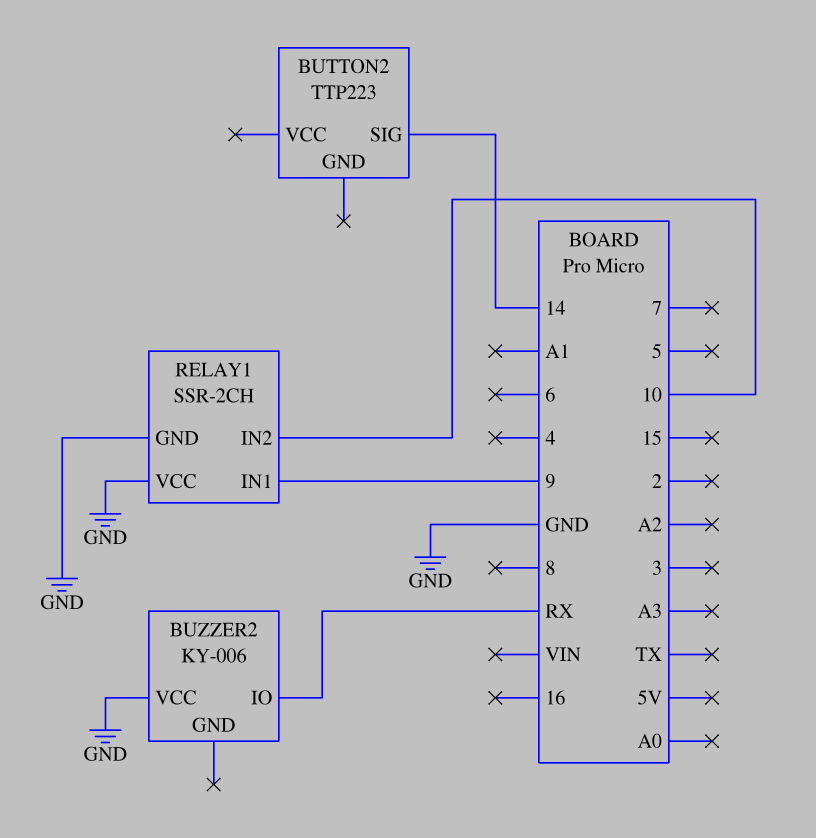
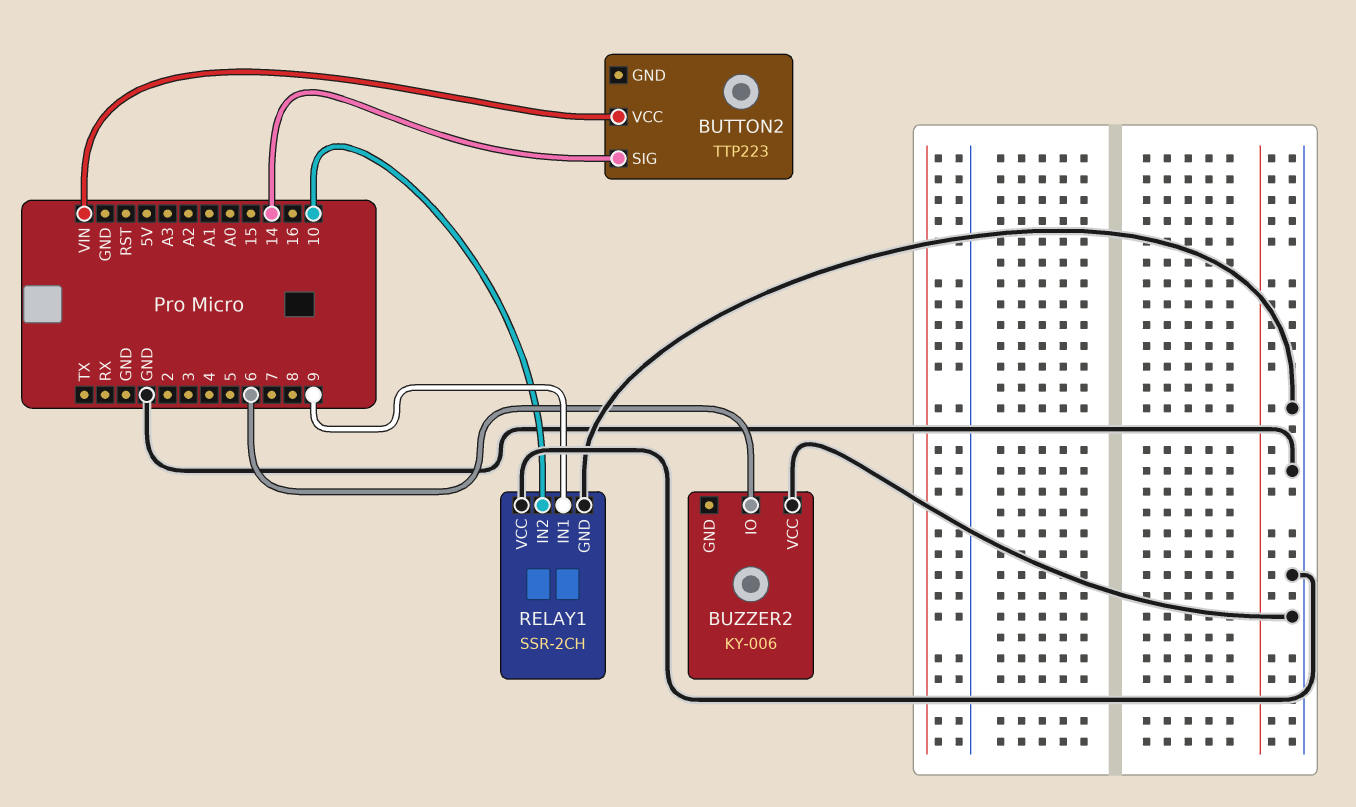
BUTTON2 pin VCC: none -> VIN
BUZZER2 pin IO: RX -> 6

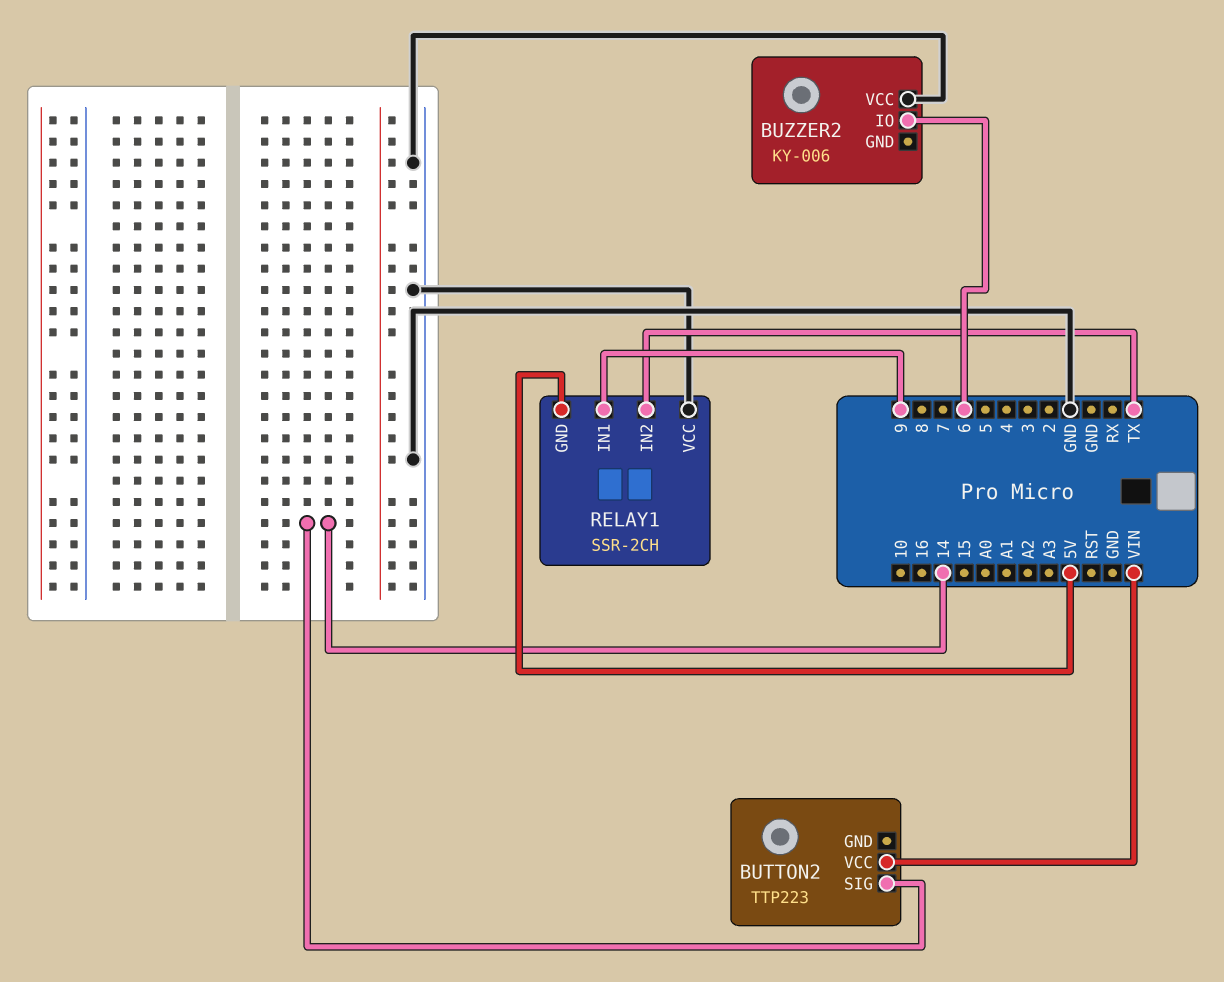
RELAY1 pin GND: GND -> 5V
RELAY1 pin IN2: 10 -> TX

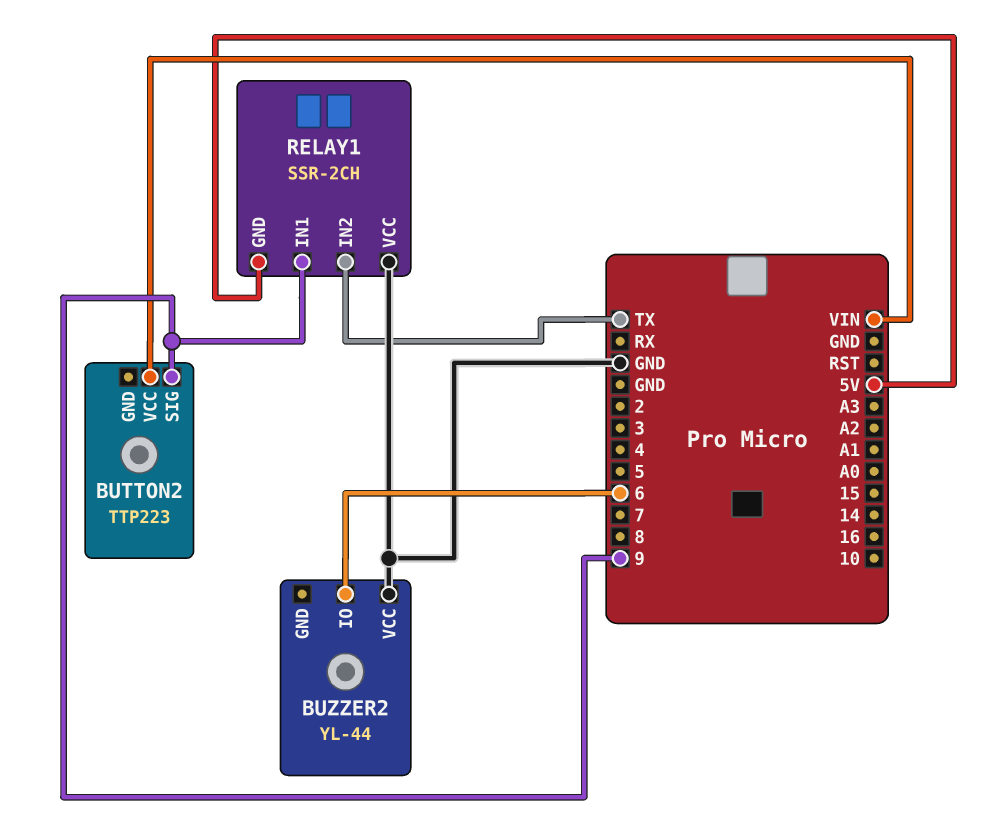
BUTTON2 pin SIG: 14 -> 9
BUZZER2: KY-006 -> YL-44

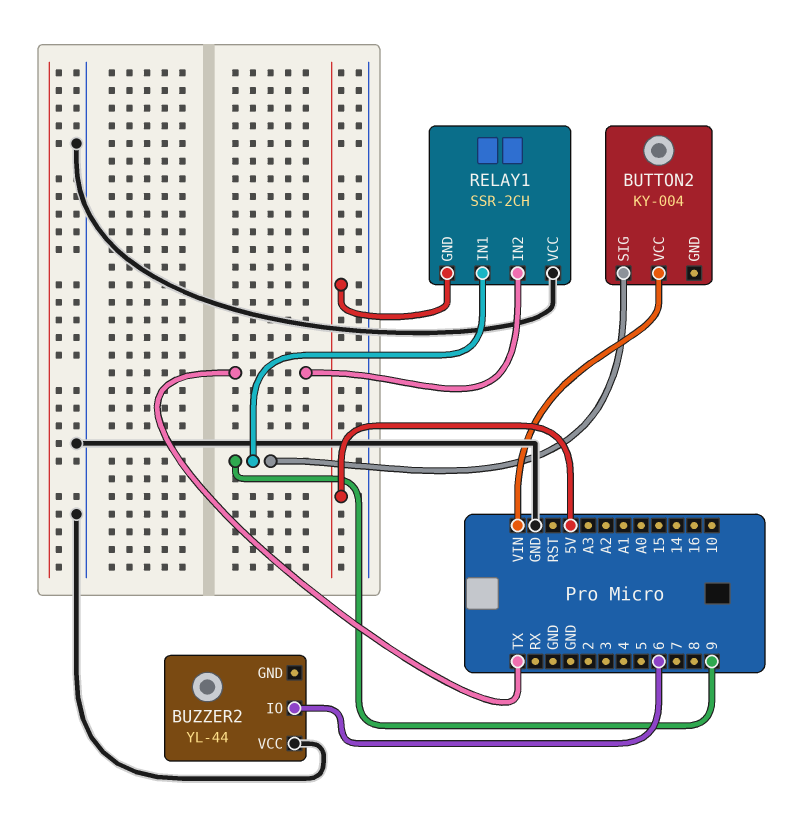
BUTTON2: TTP223 -> KY-004

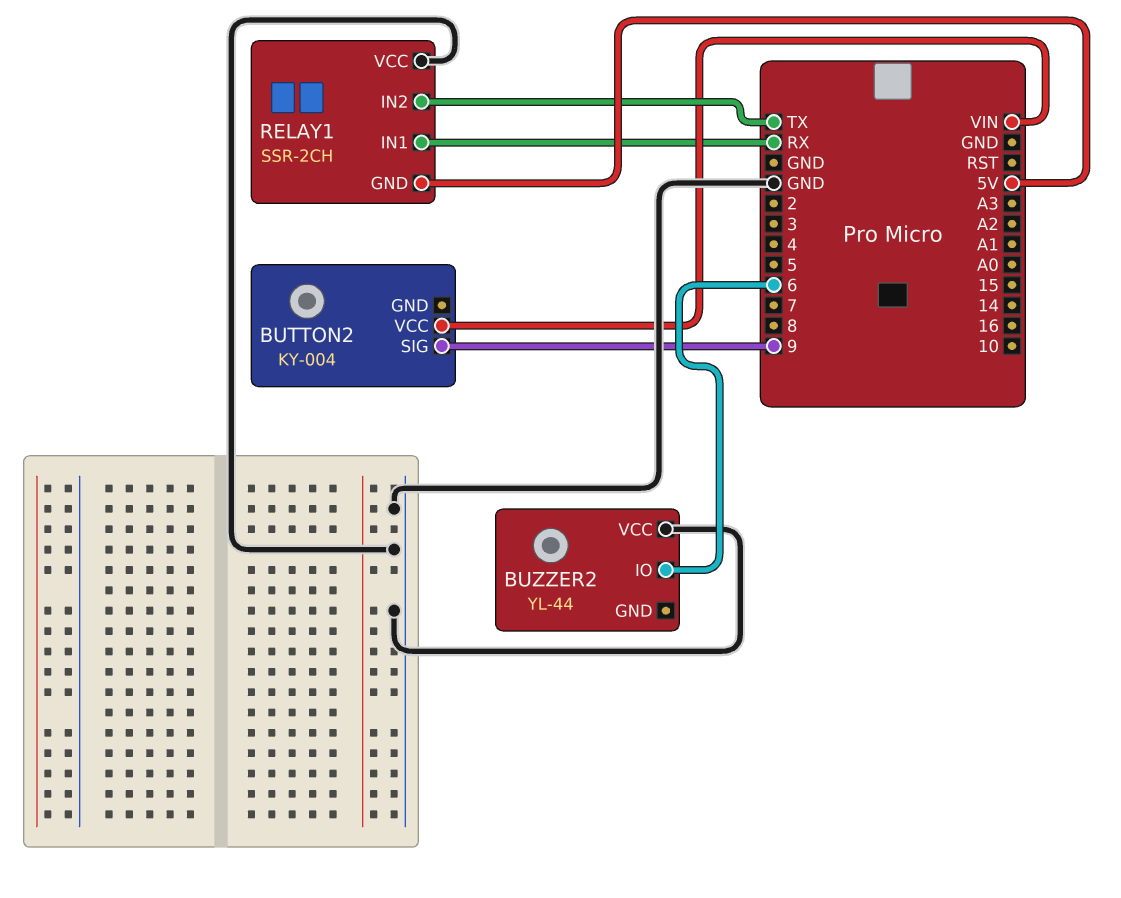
RELAY1 pin IN1: 9 -> RX

